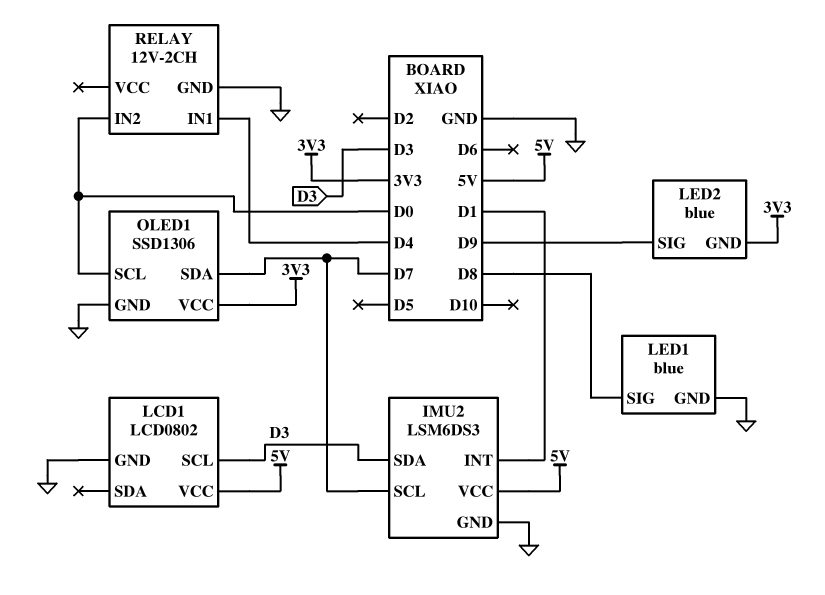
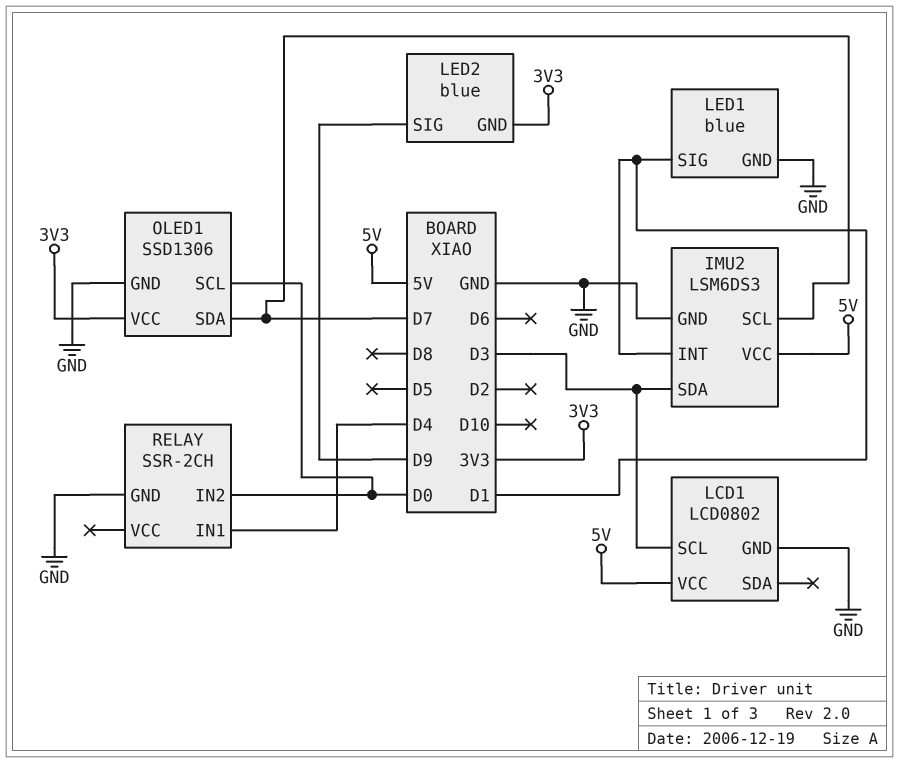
LED1 pin SIG: D8 -> D1
RELAY: 12V-2CH -> SSR-2CH

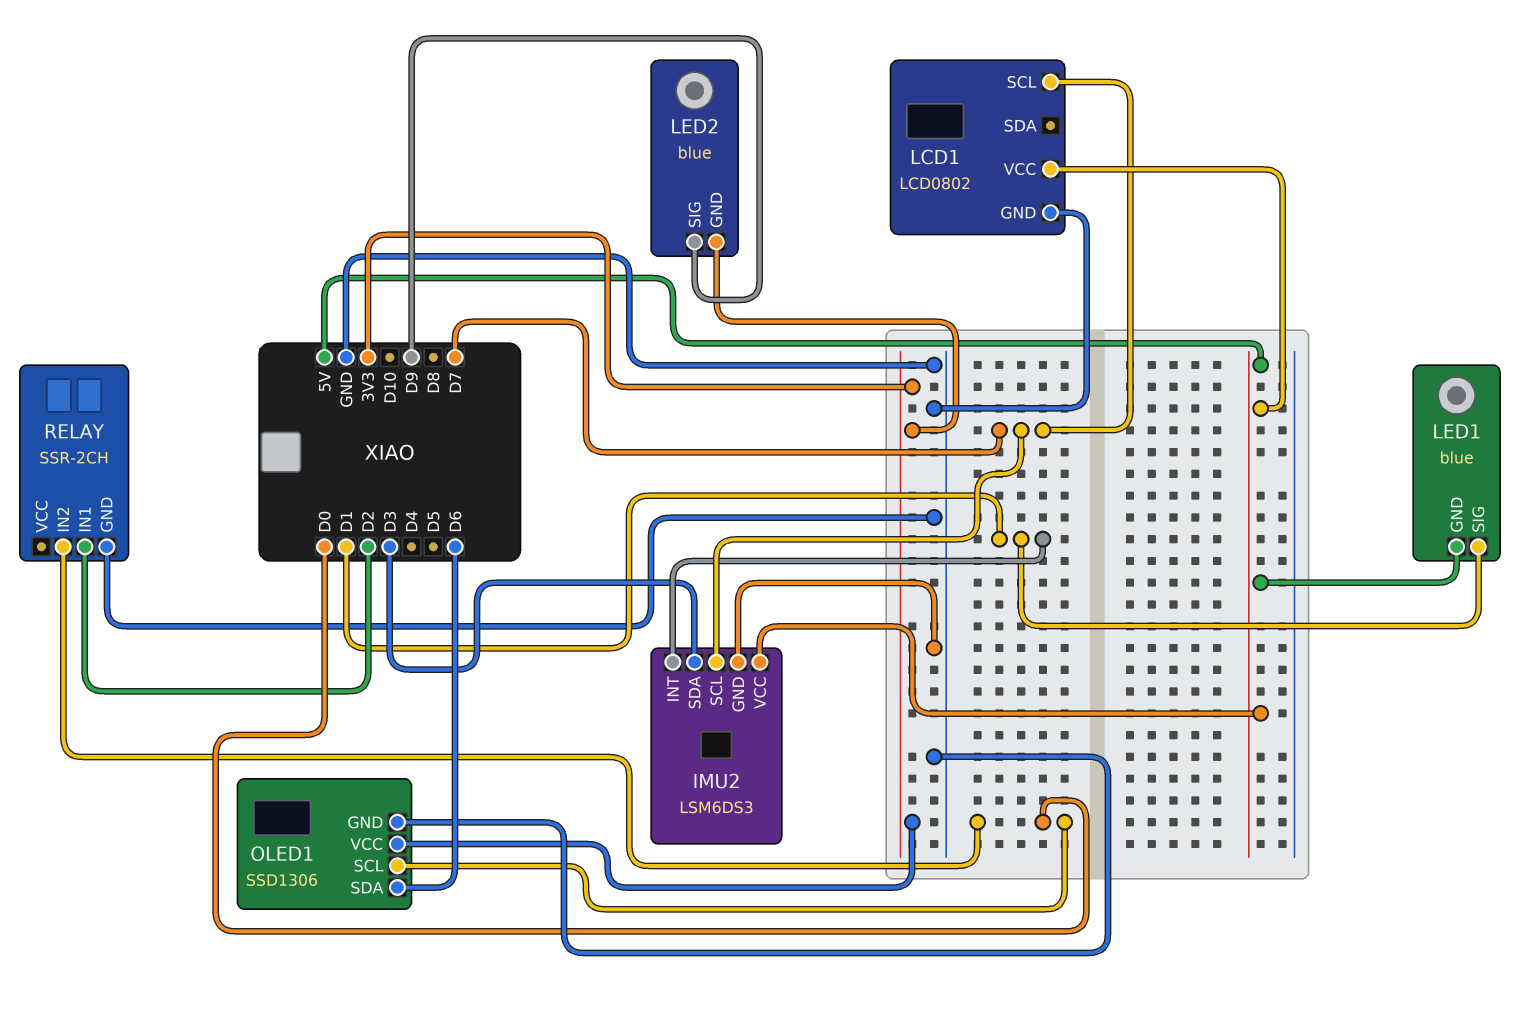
LCD1 pin SCL: D3 -> D7
LED1 pin GND: GND -> 5V
OLED1 pin SDA: D7 -> D6
RELAY pin IN1: D4 -> D2

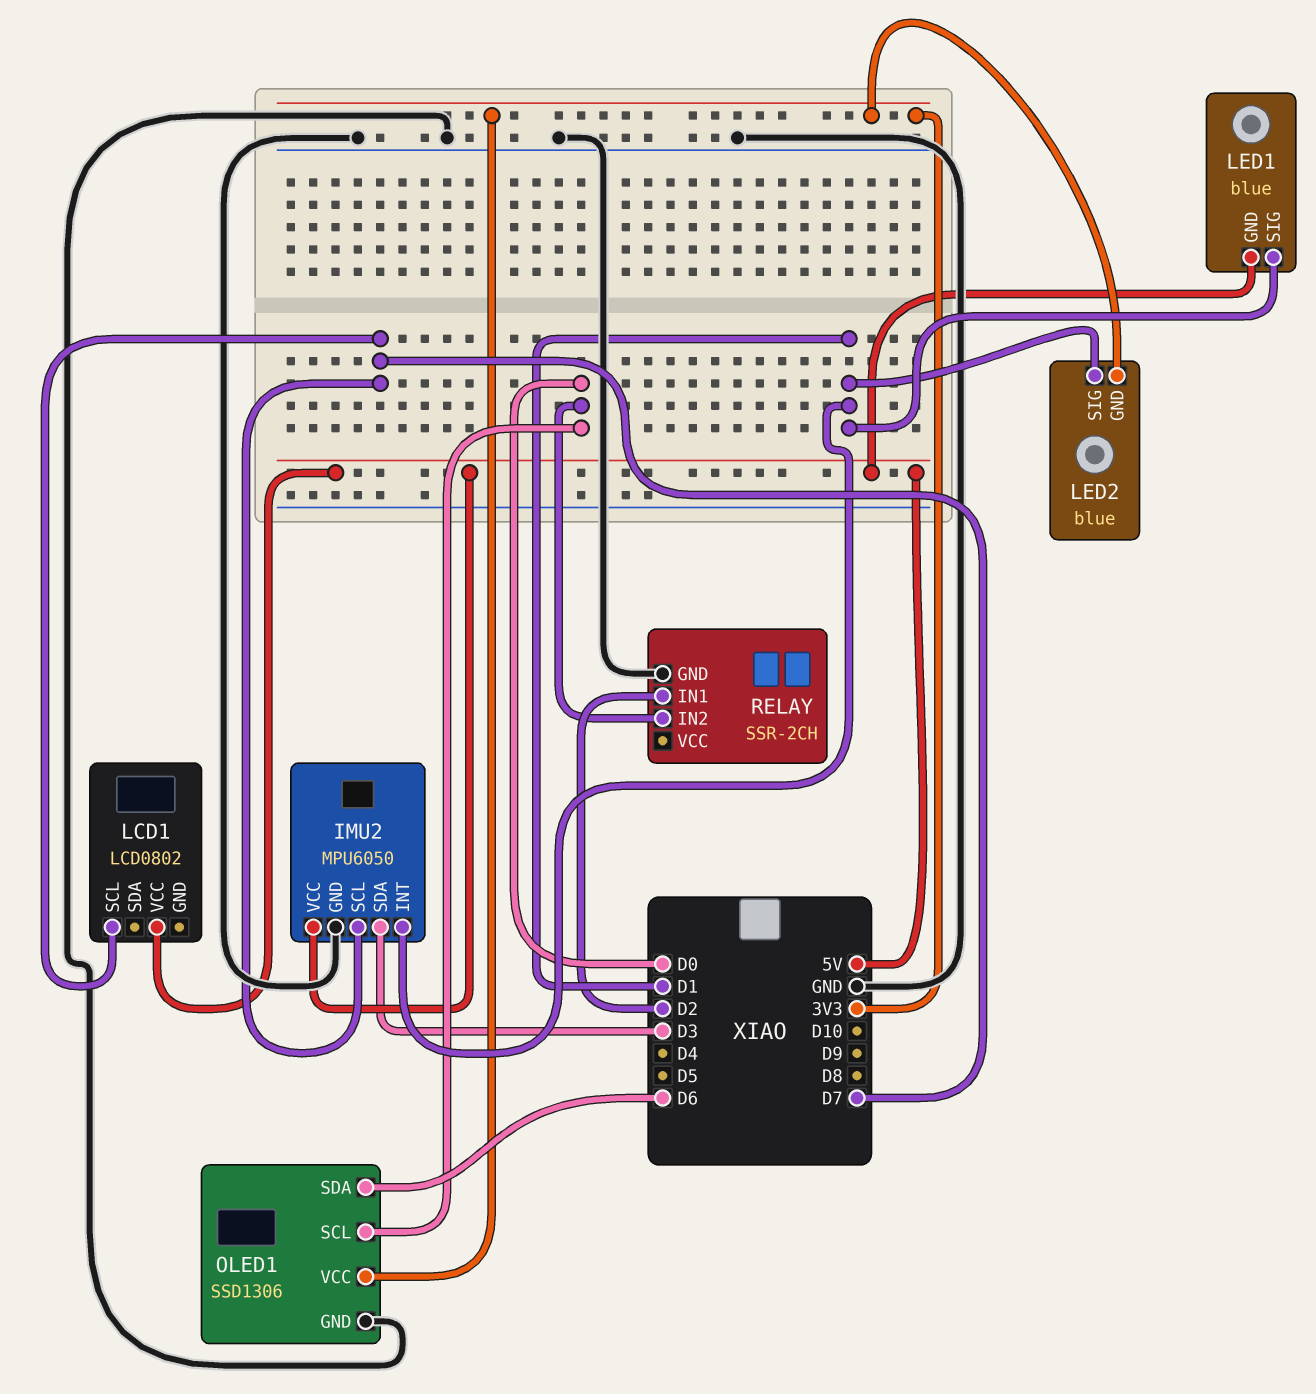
IMU2: LSM6DS3 -> MPU6050
LCD1 pin GND: GND -> none
LED2 pin SIG: D9 -> D1

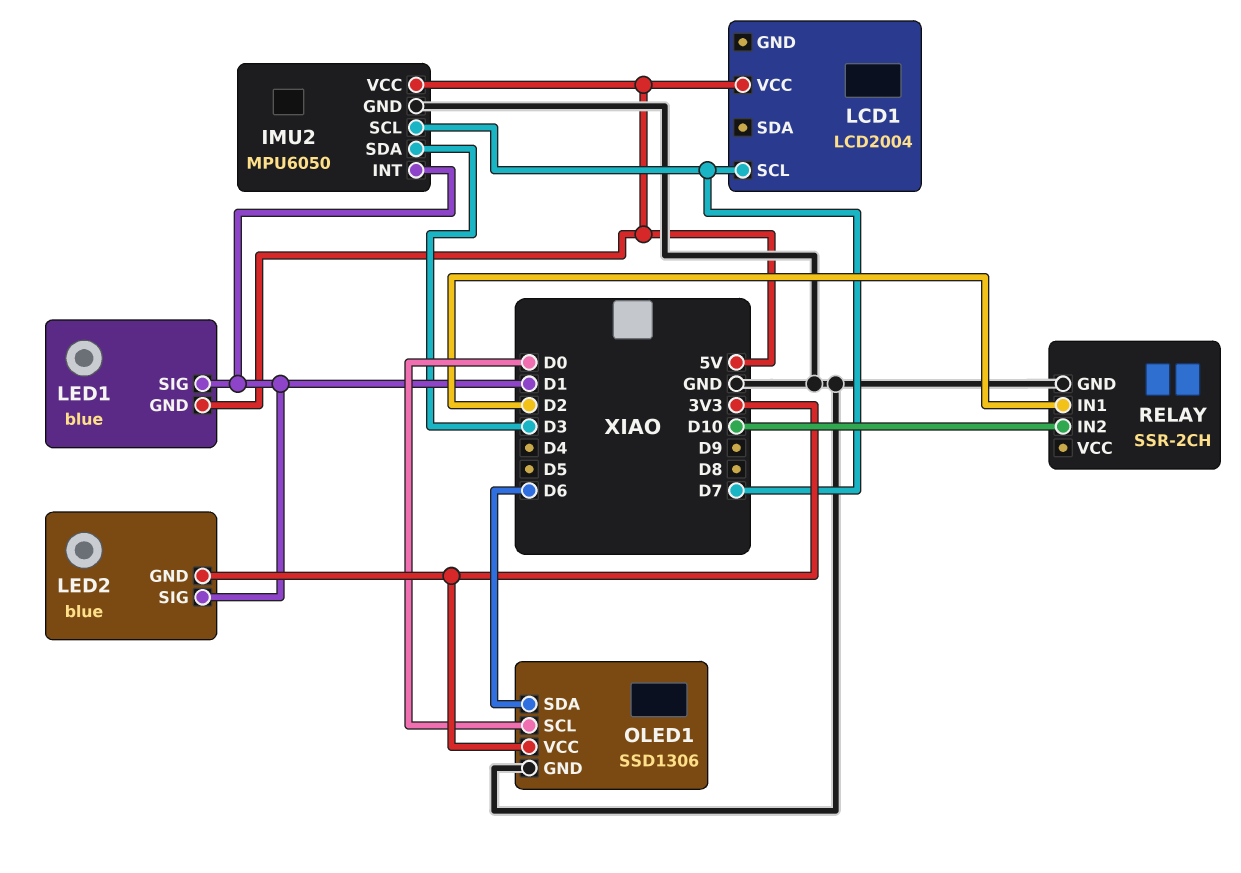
LCD1: LCD0802 -> LCD2004
RELAY pin IN2: D0 -> D10

